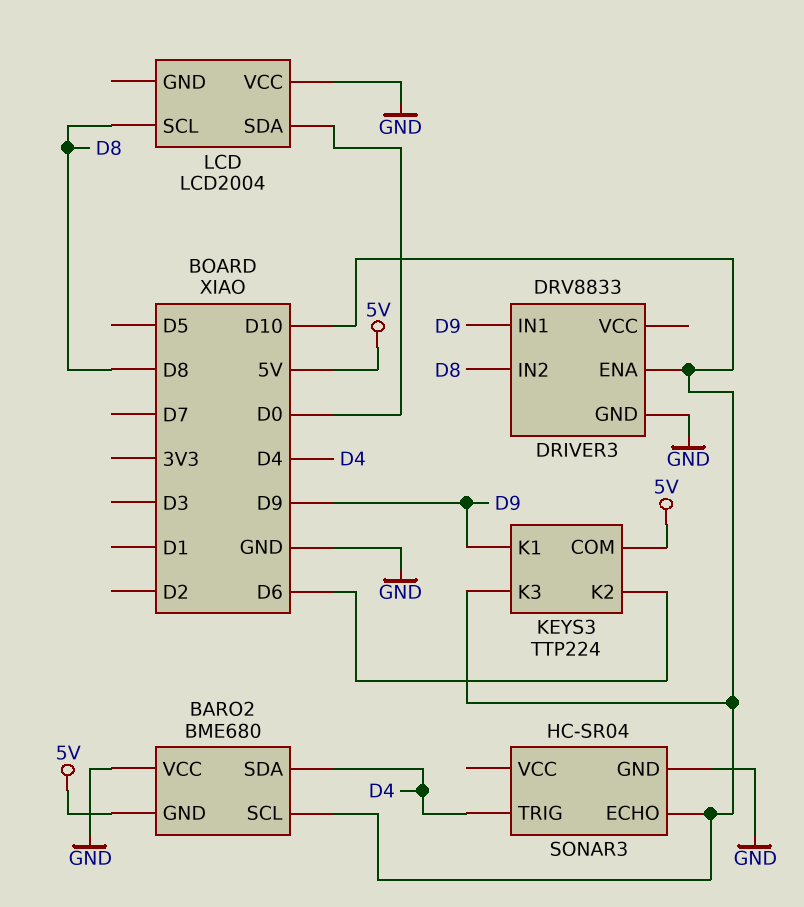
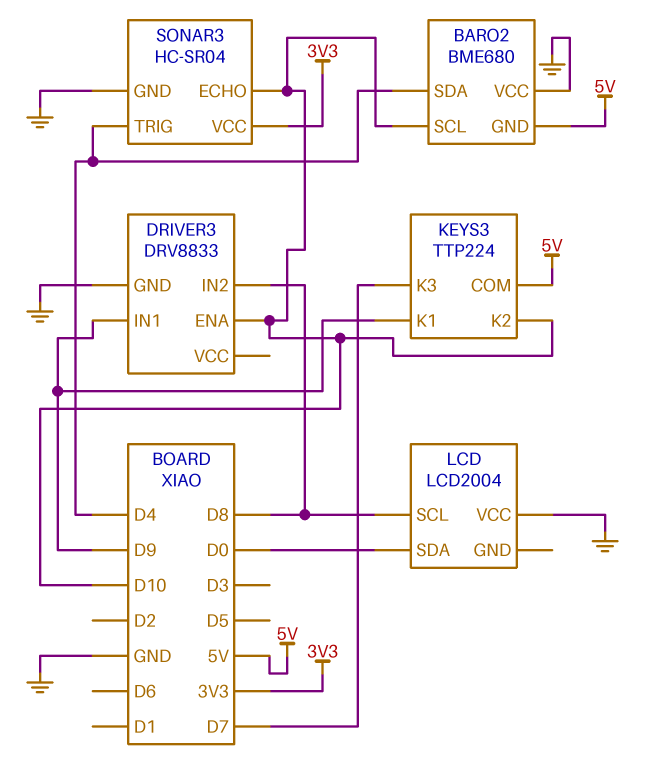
KEYS3 pin K2: D6 -> D10
KEYS3 pin K3: D10 -> D7
SONAR3 pin VCC: none -> 3V3

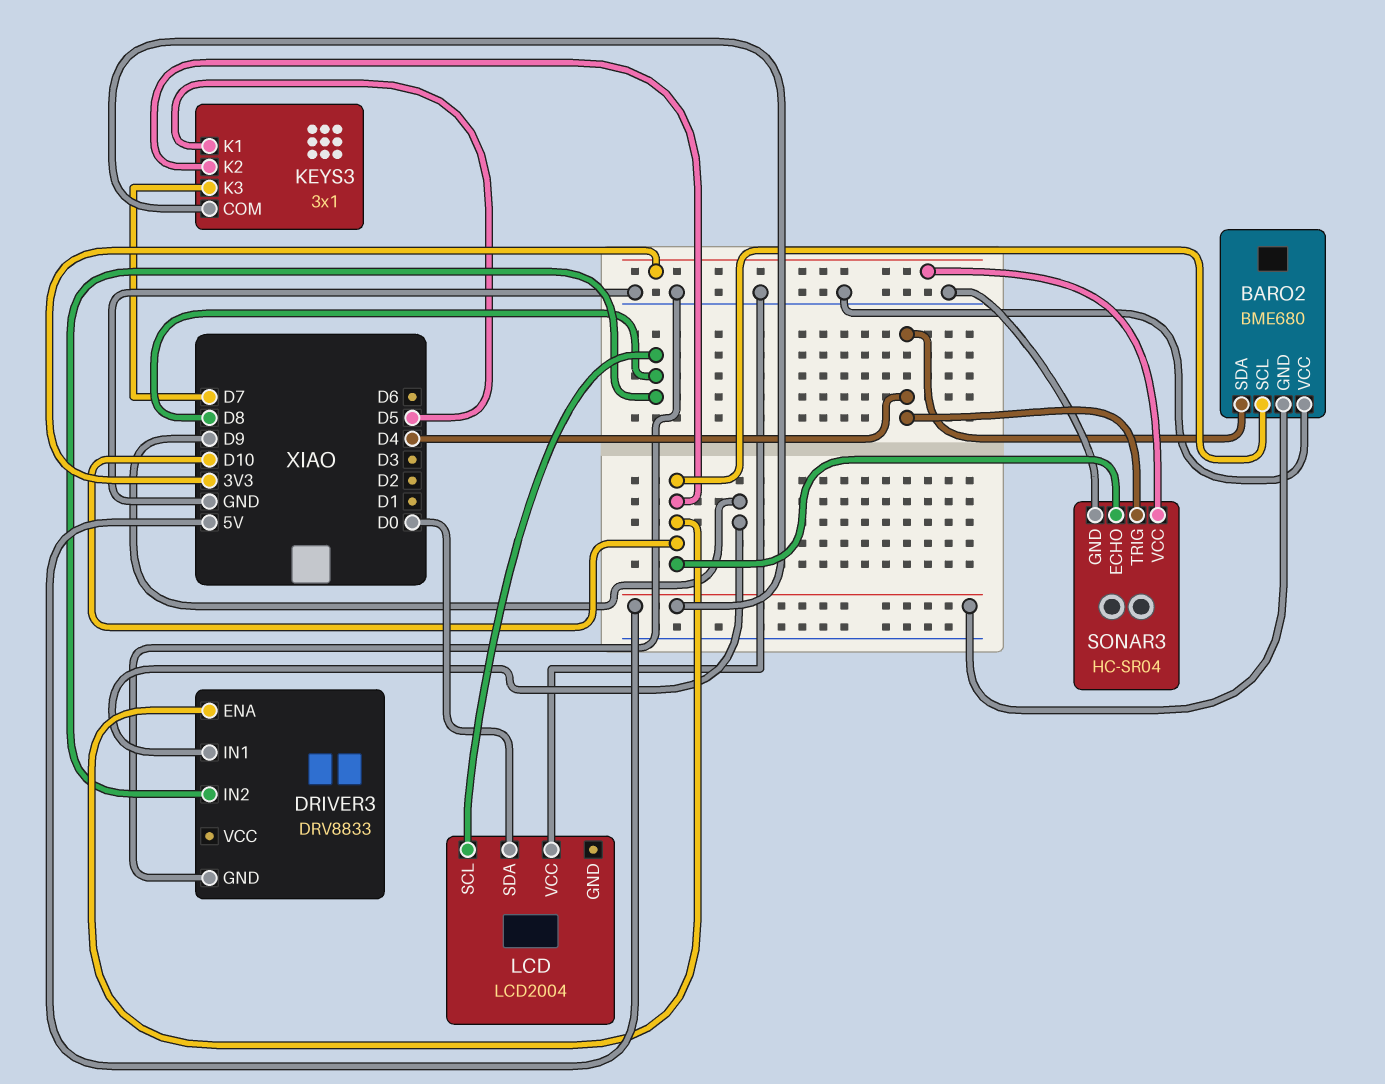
KEYS3: TTP224 -> 3x1
KEYS3 pin K1: D9 -> D5

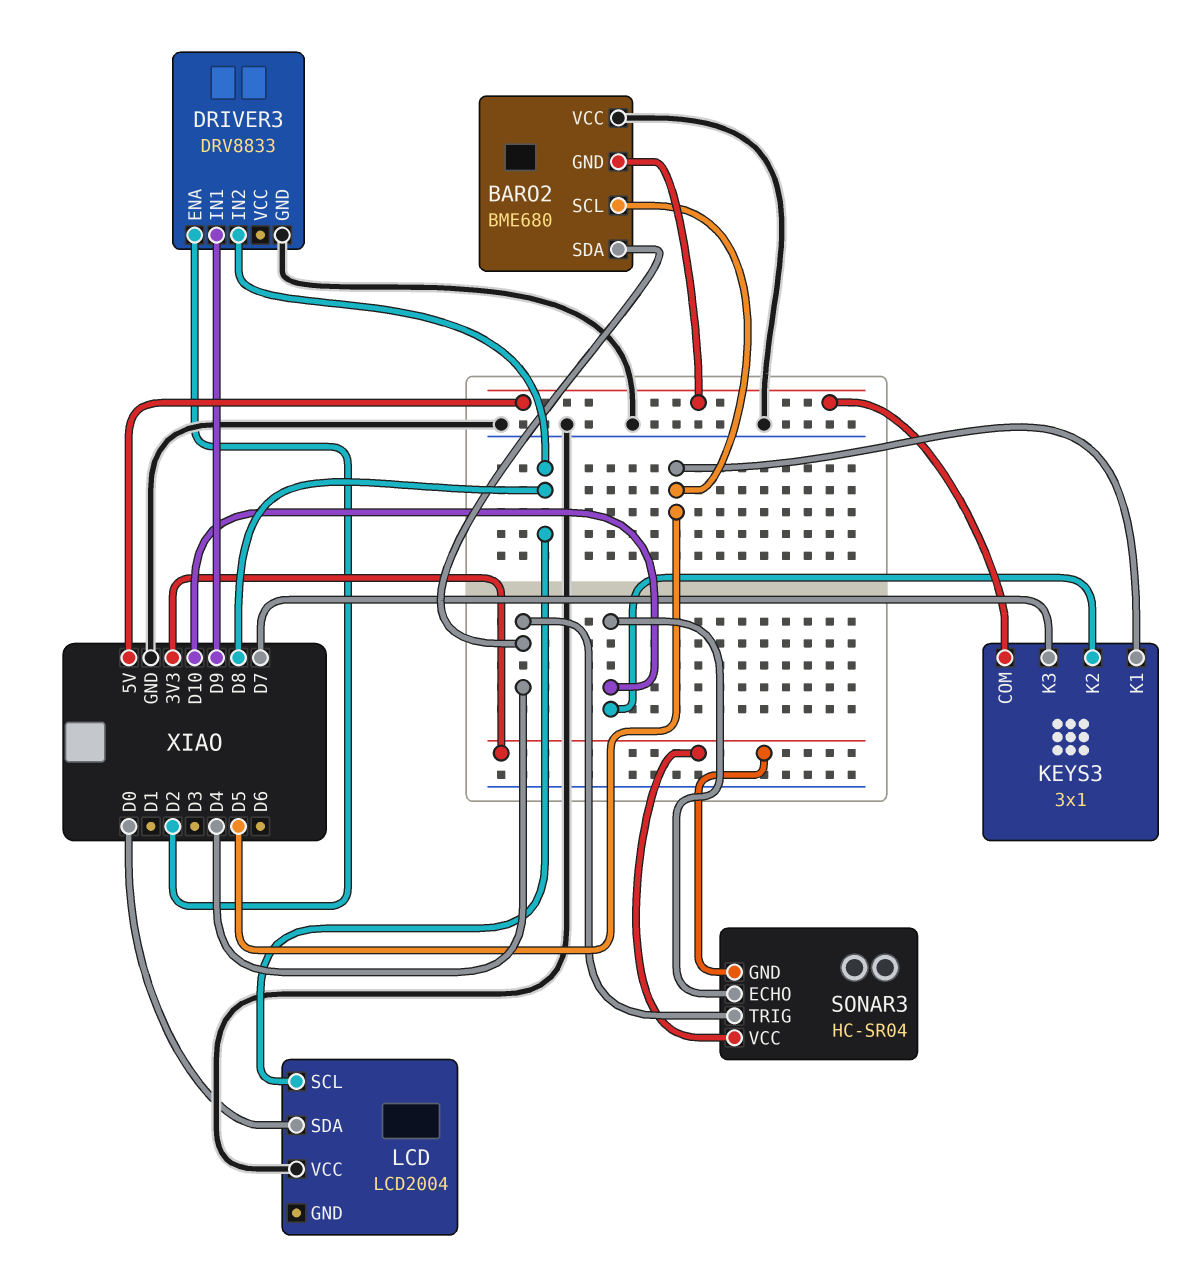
BARO2 pin SCL: D10 -> D5
DRIVER3 pin ENA: D10 -> D2
SONAR3 pin GND: GND -> 3V3

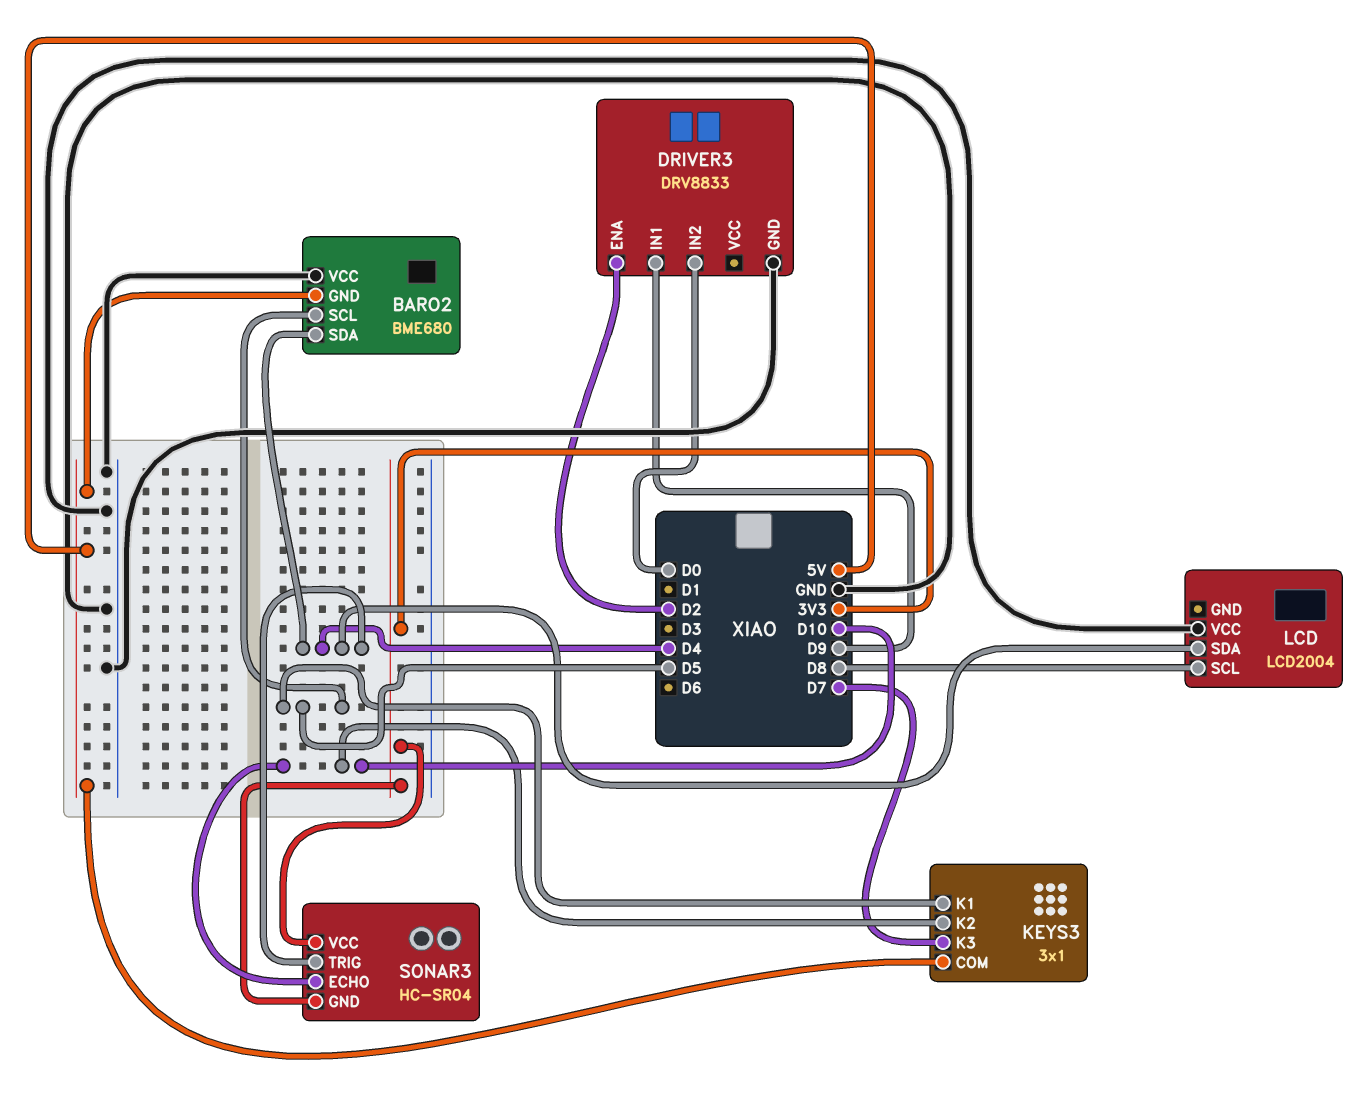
DRIVER3 pin IN2: D8 -> D0
LCD pin SDA: D0 -> D4

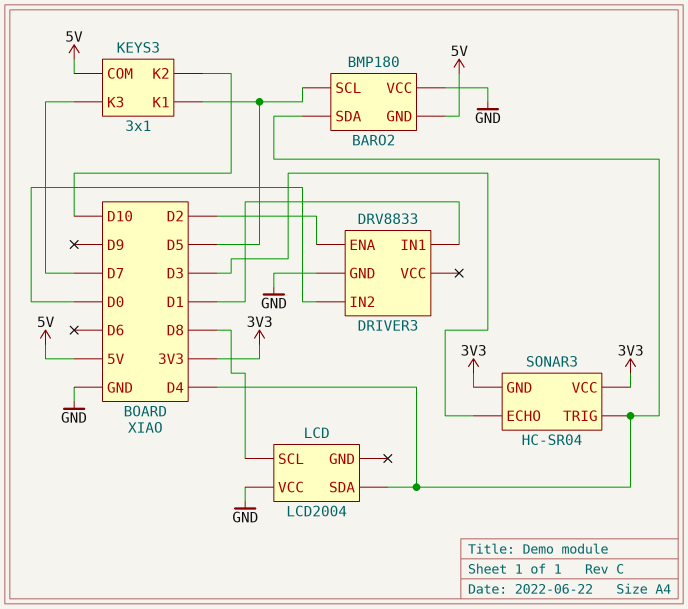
BARO2: BME680 -> BMP180
DRIVER3 pin IN1: D9 -> D1
SONAR3 pin ECHO: D10 -> D3

